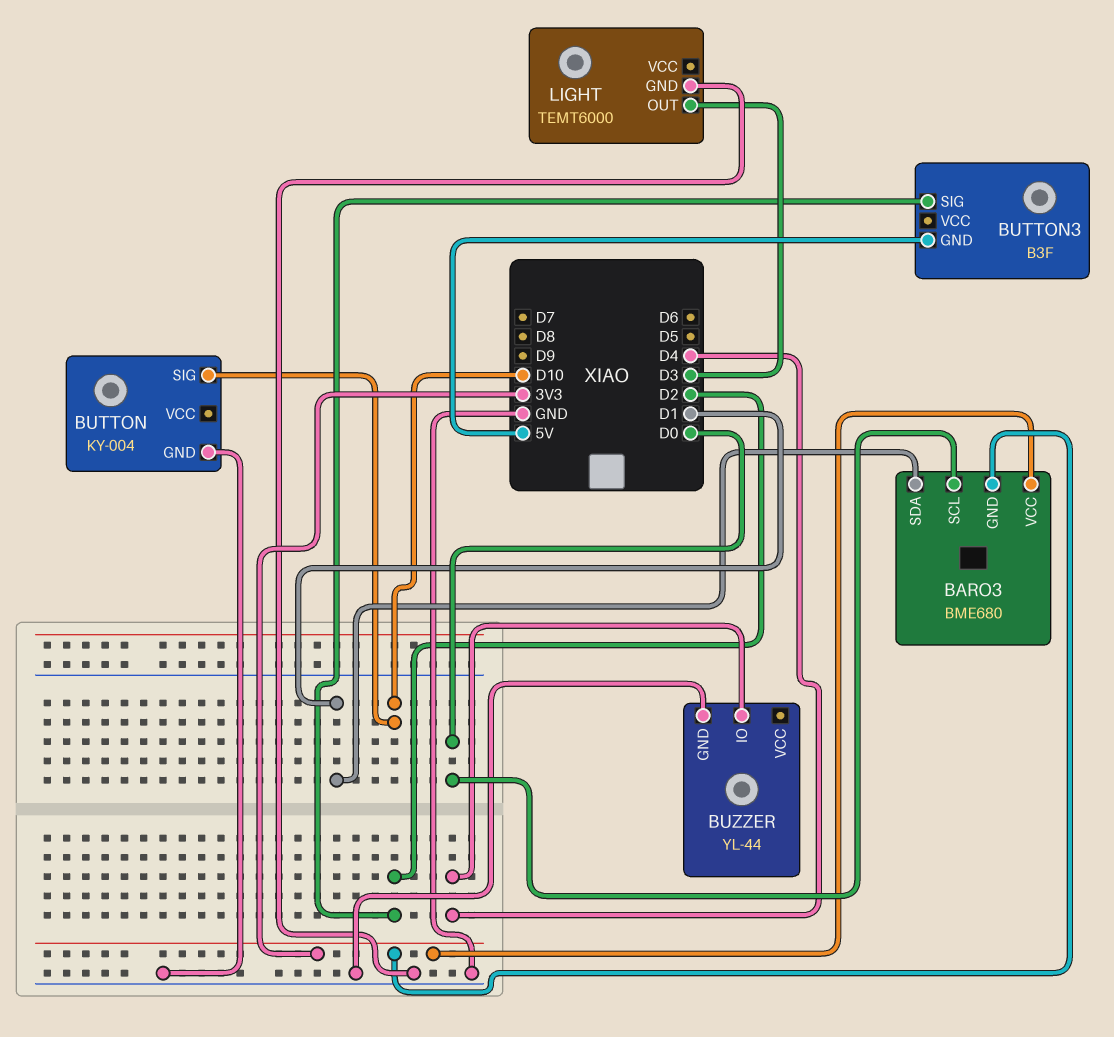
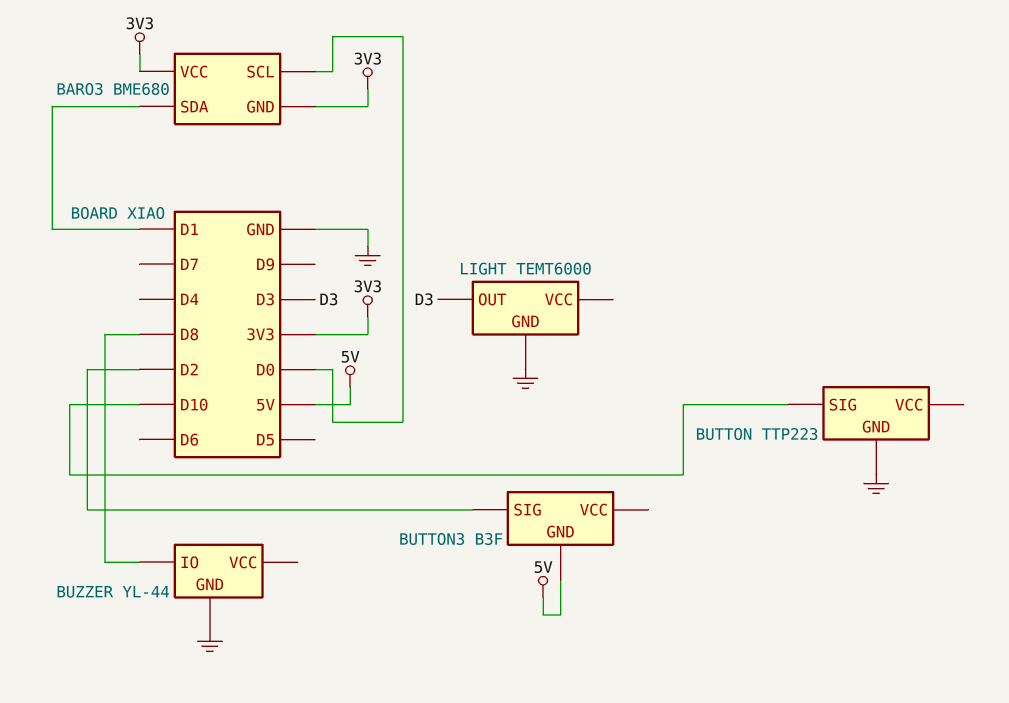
BUTTON: KY-004 -> TTP223
BUZZER pin IO: D4 -> D8

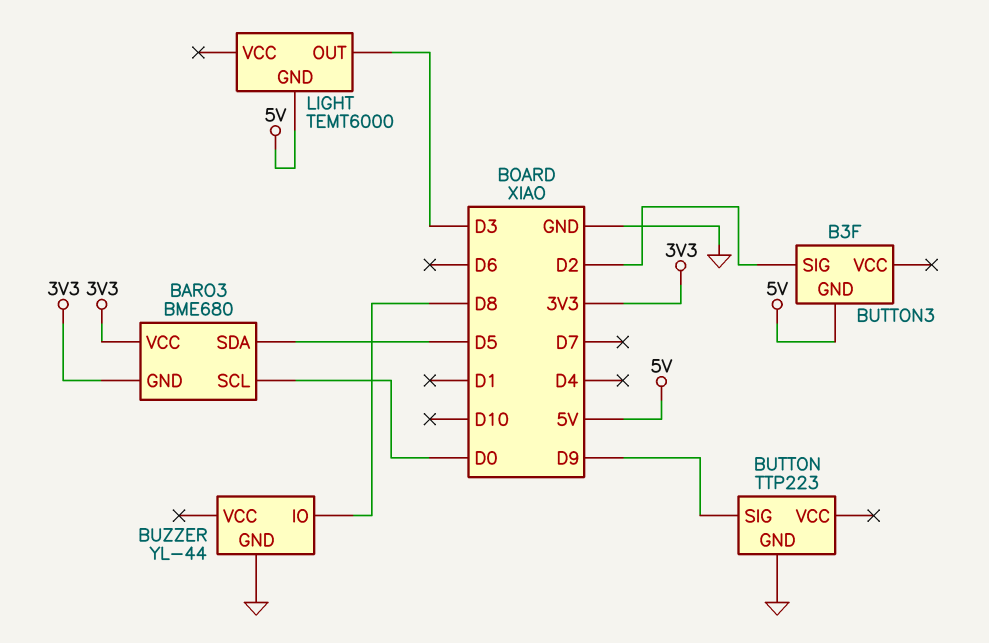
BARO3 pin SDA: D1 -> D5
BUTTON pin SIG: D10 -> D9
LIGHT pin GND: GND -> 5V

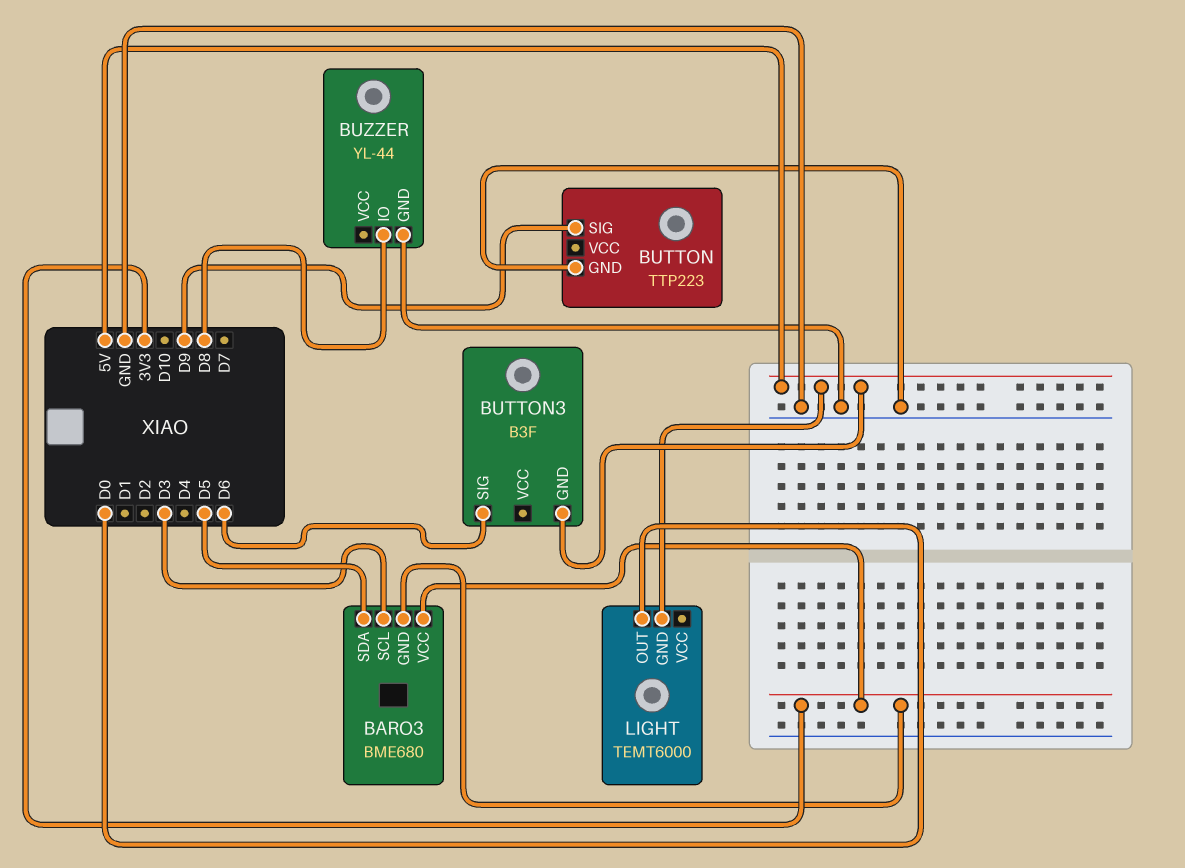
BARO3 pin SCL: D0 -> D3
BUTTON3 pin SIG: D2 -> D6
LIGHT pin OUT: D3 -> D0

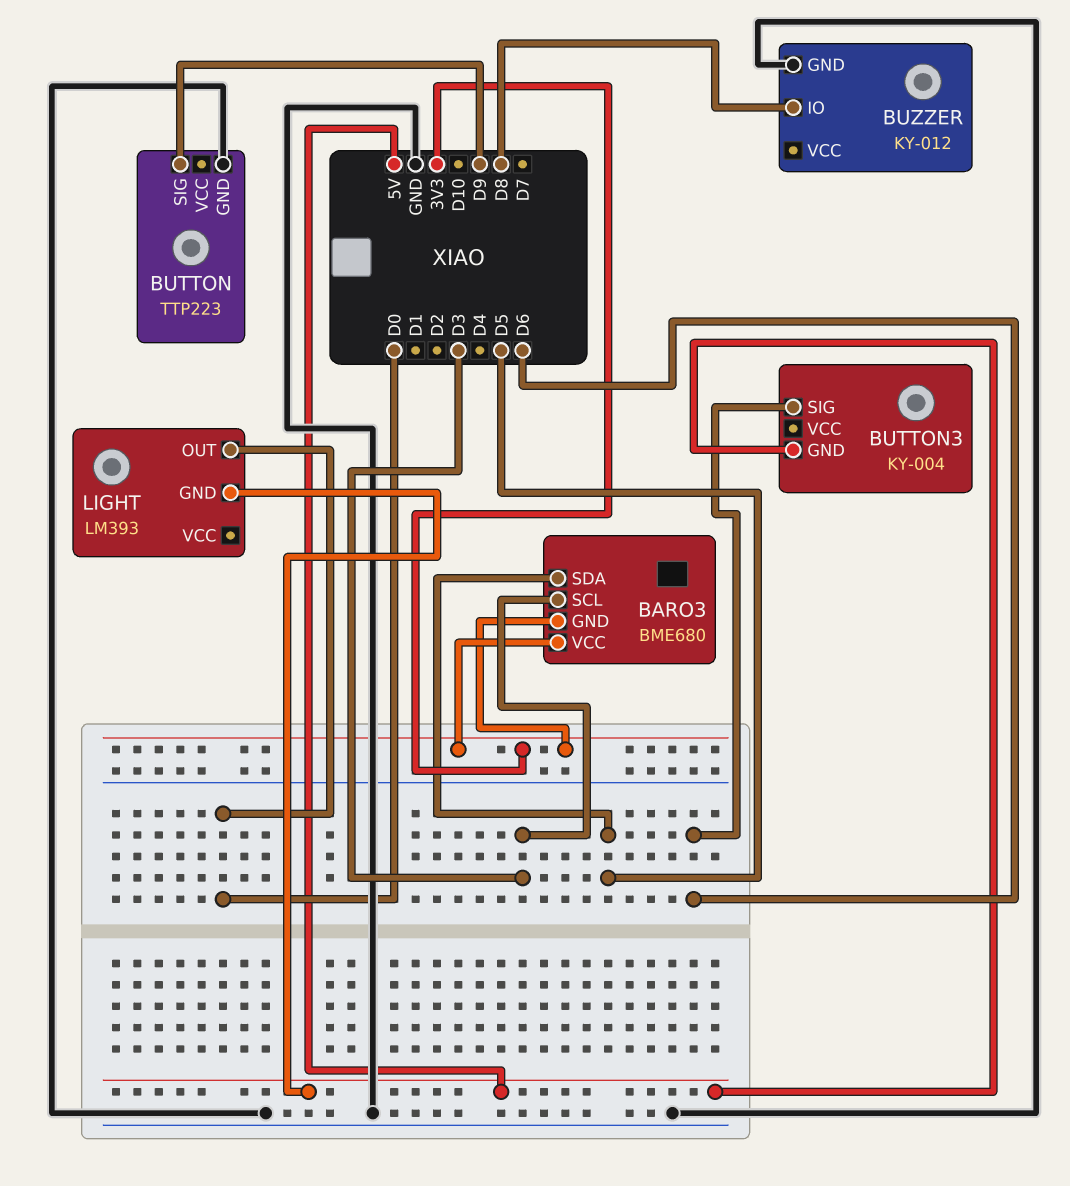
BUTTON3: B3F -> KY-004
BUZZER: YL-44 -> KY-012
LIGHT: TEMT6000 -> LM393

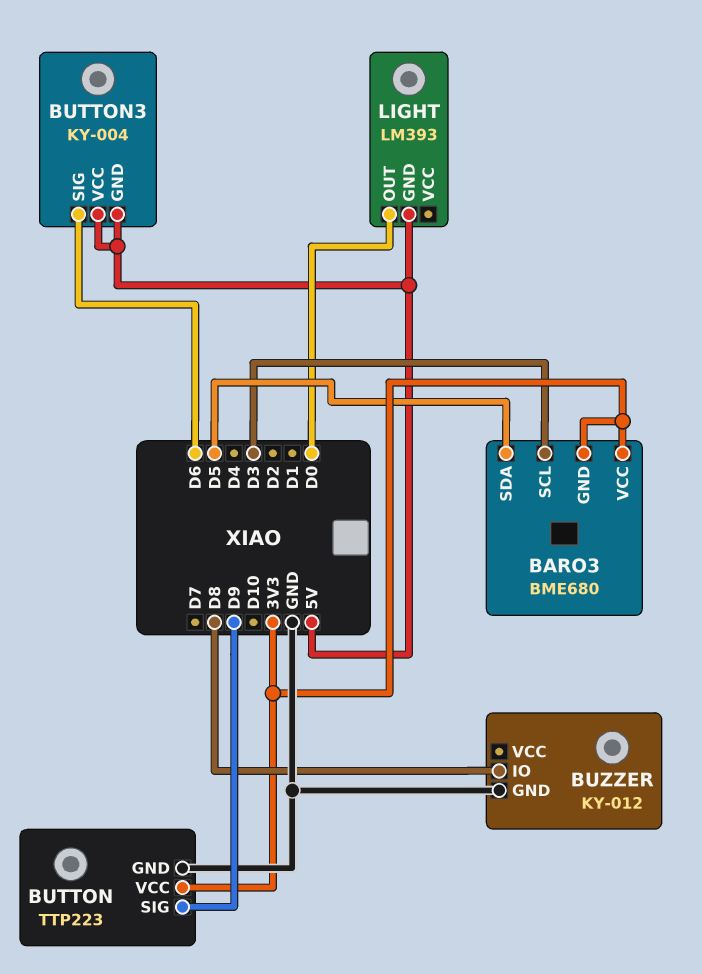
BUTTON pin VCC: none -> 3V3
BUTTON3 pin VCC: none -> 5V

